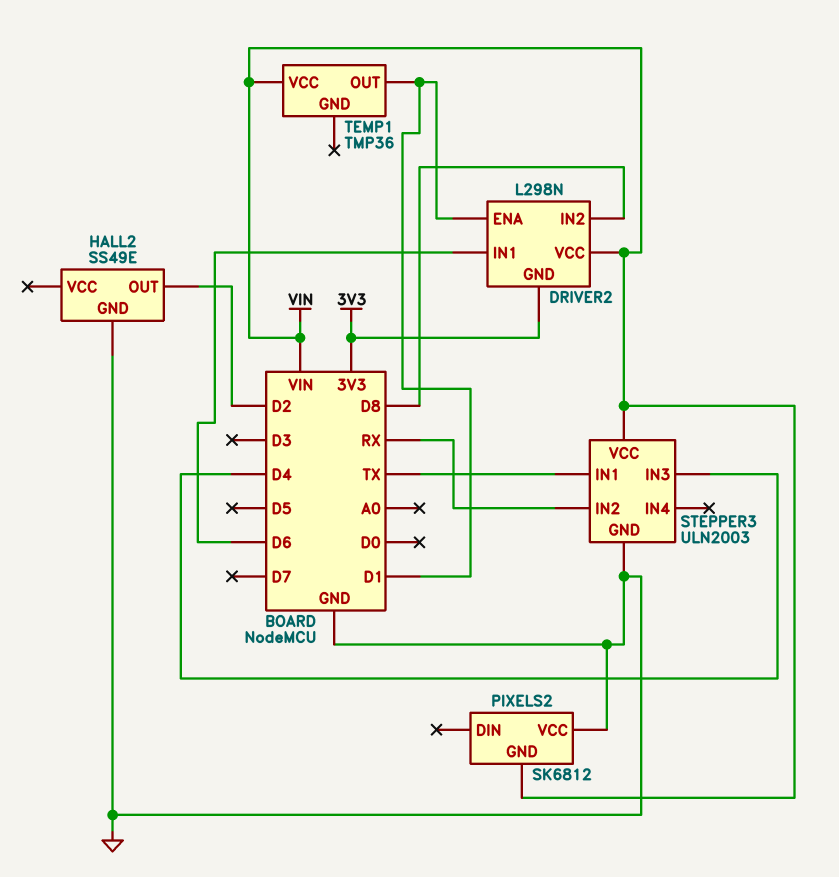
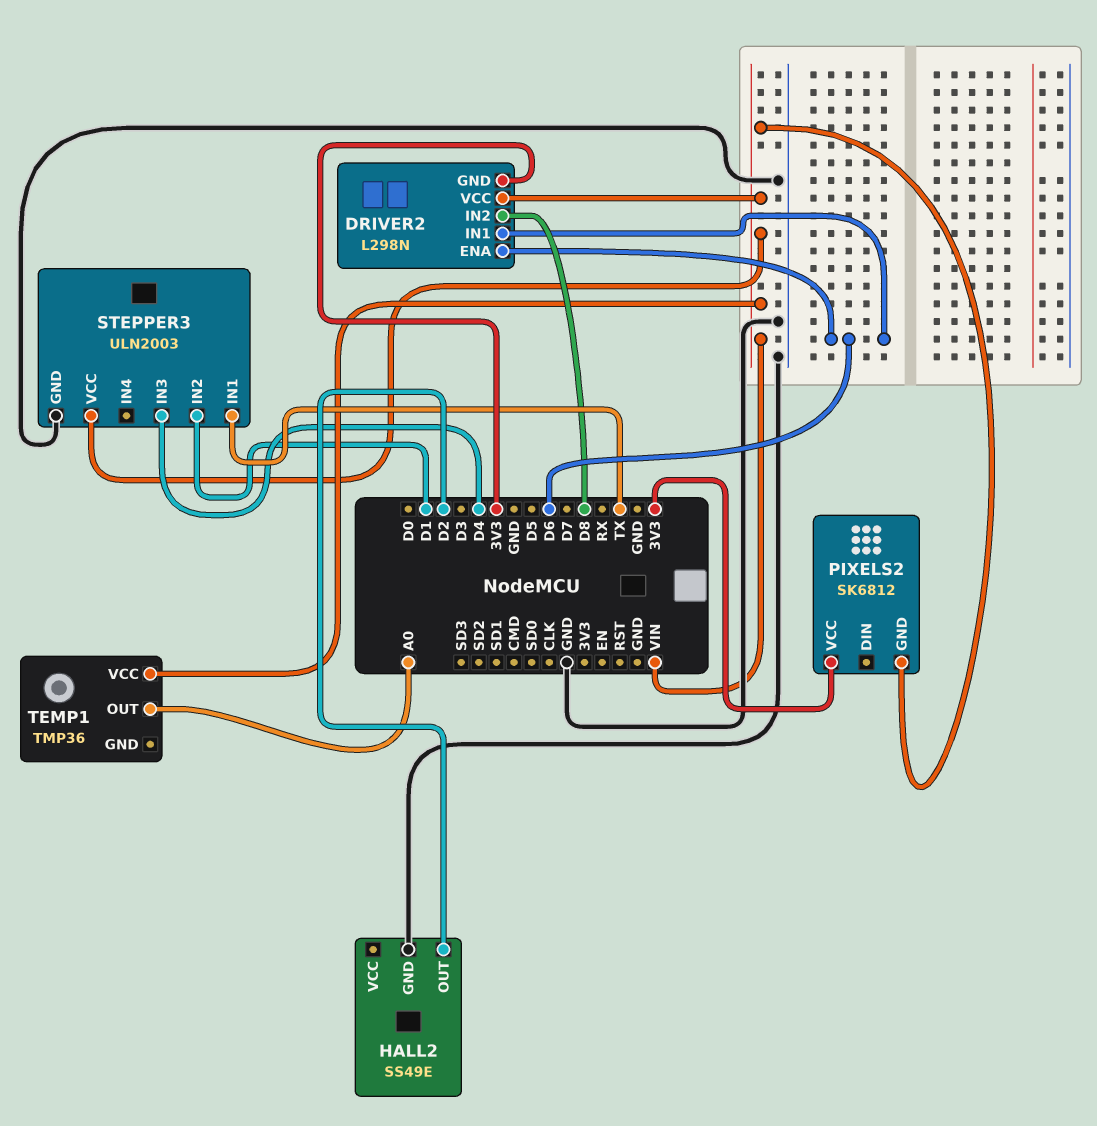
DRIVER2 pin ENA: D1 -> D6
PIXELS2 pin VCC: GND -> 3V3
STEPPER3 pin IN2: RX -> D1
TEMP1 pin OUT: D1 -> A0

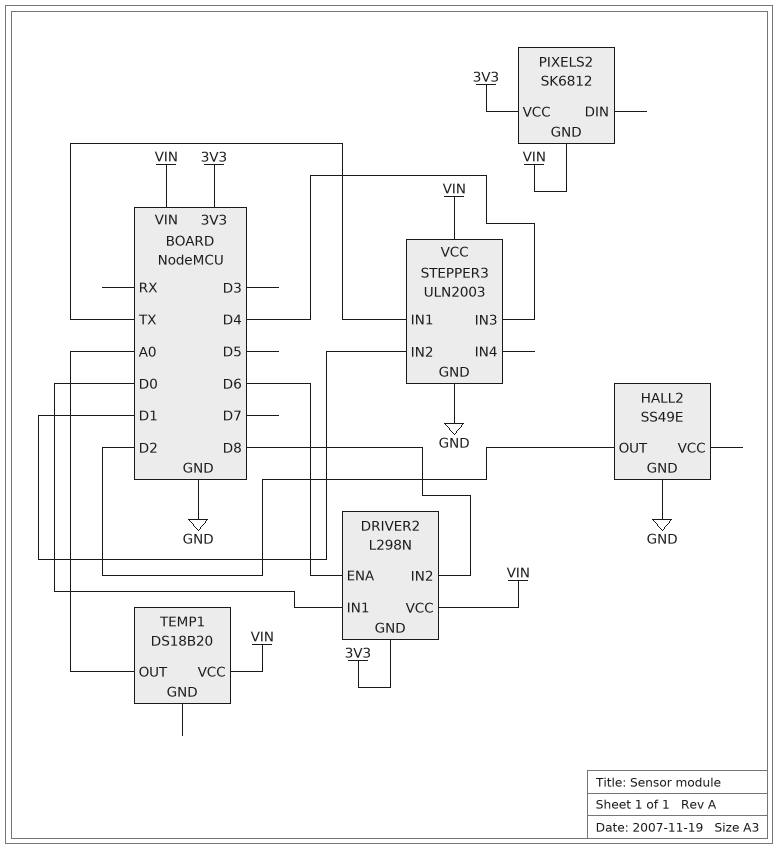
DRIVER2 pin IN1: D6 -> D0
TEMP1: TMP36 -> DS18B20

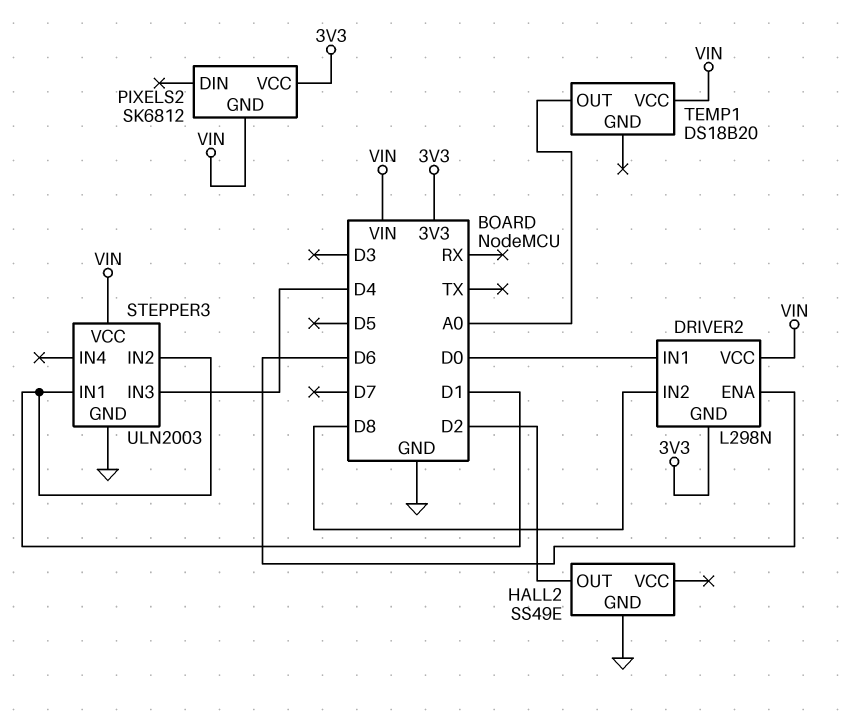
STEPPER3 pin IN1: TX -> D1

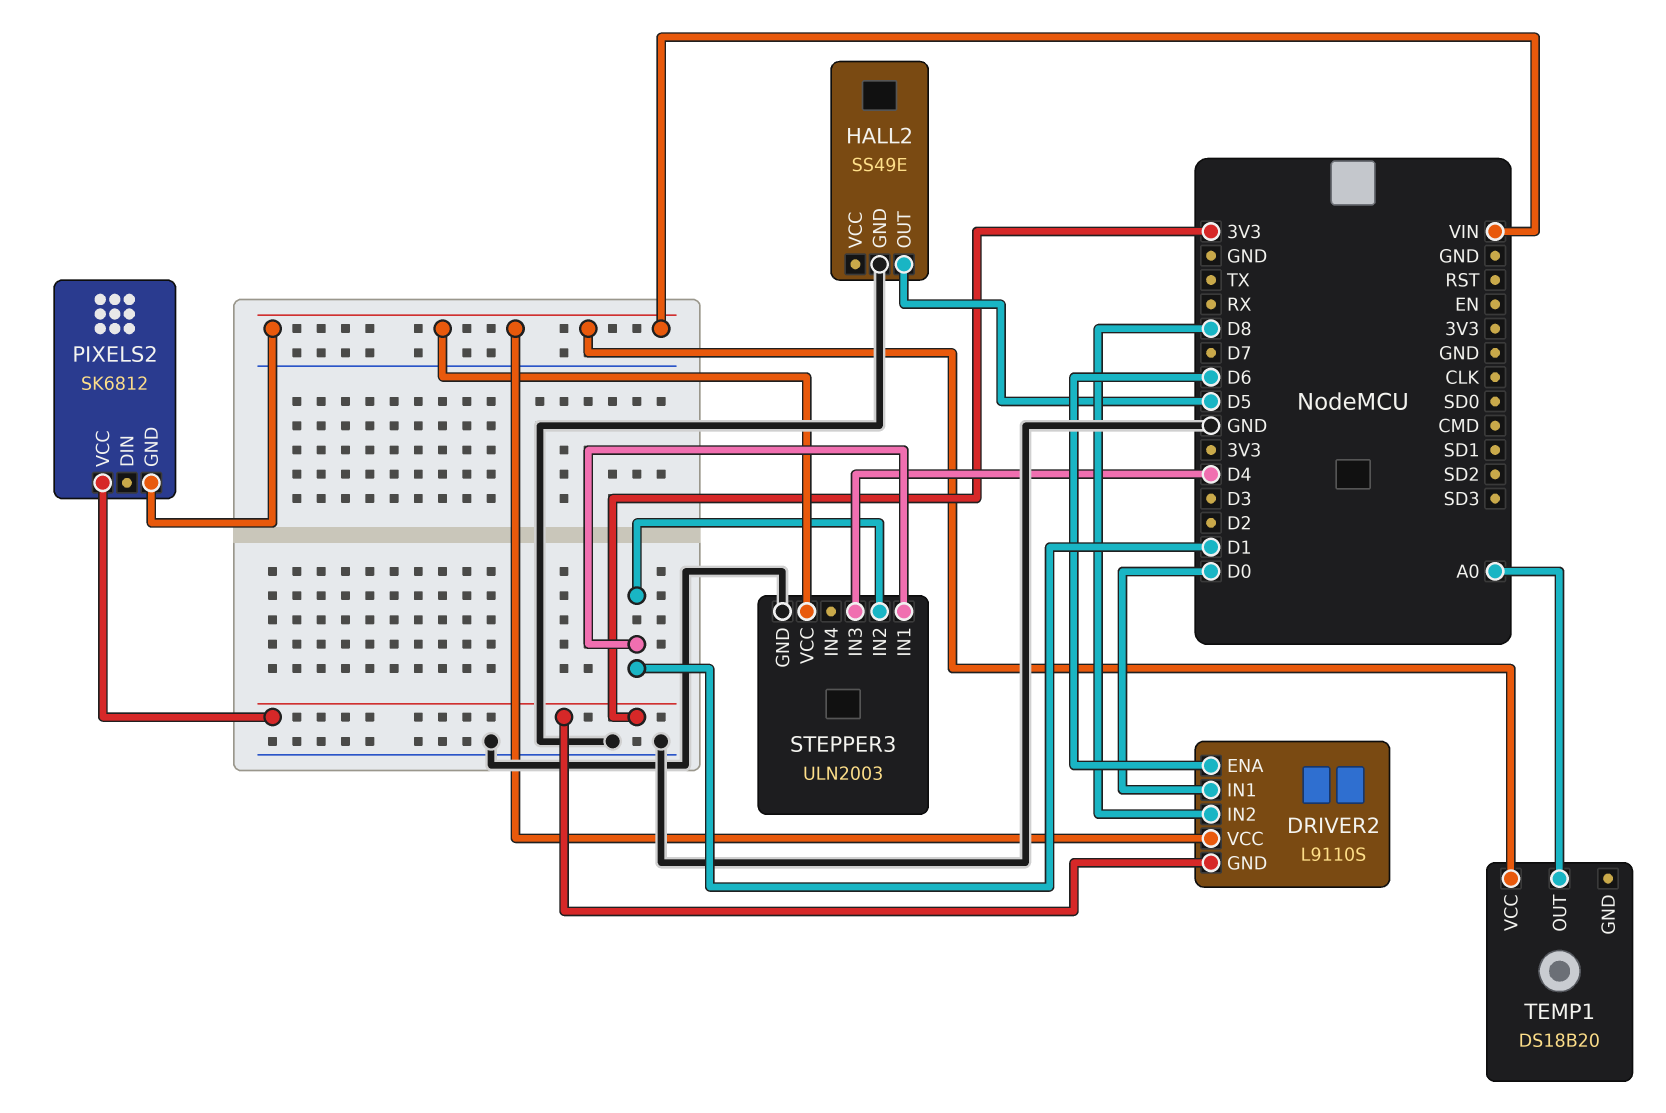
DRIVER2: L298N -> L9110S
HALL2 pin OUT: D2 -> D5

